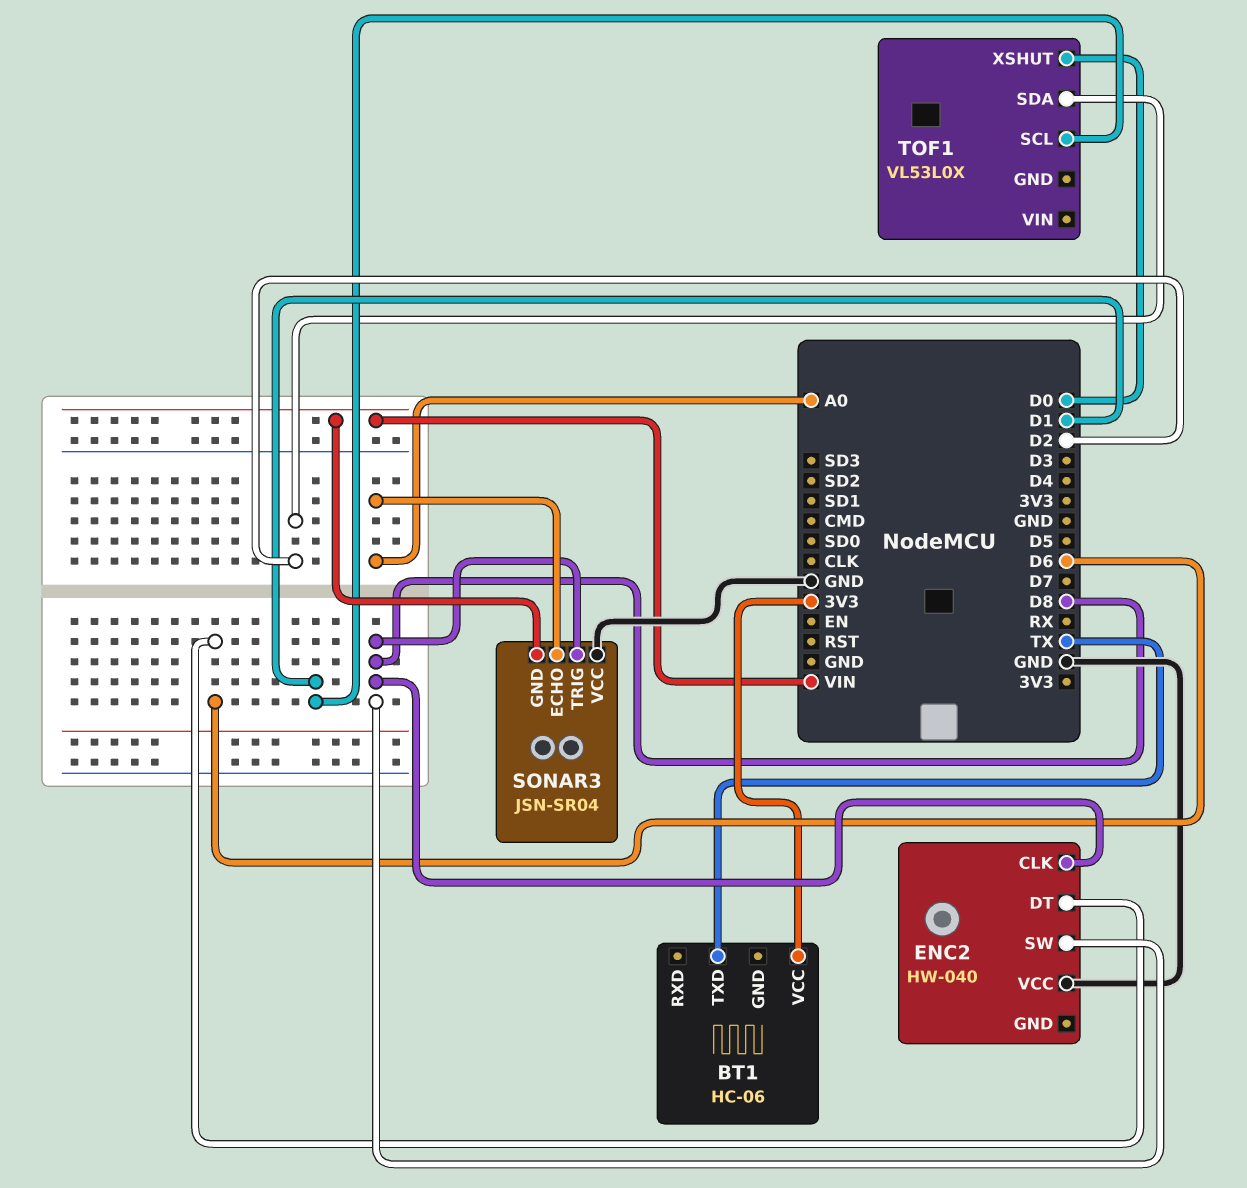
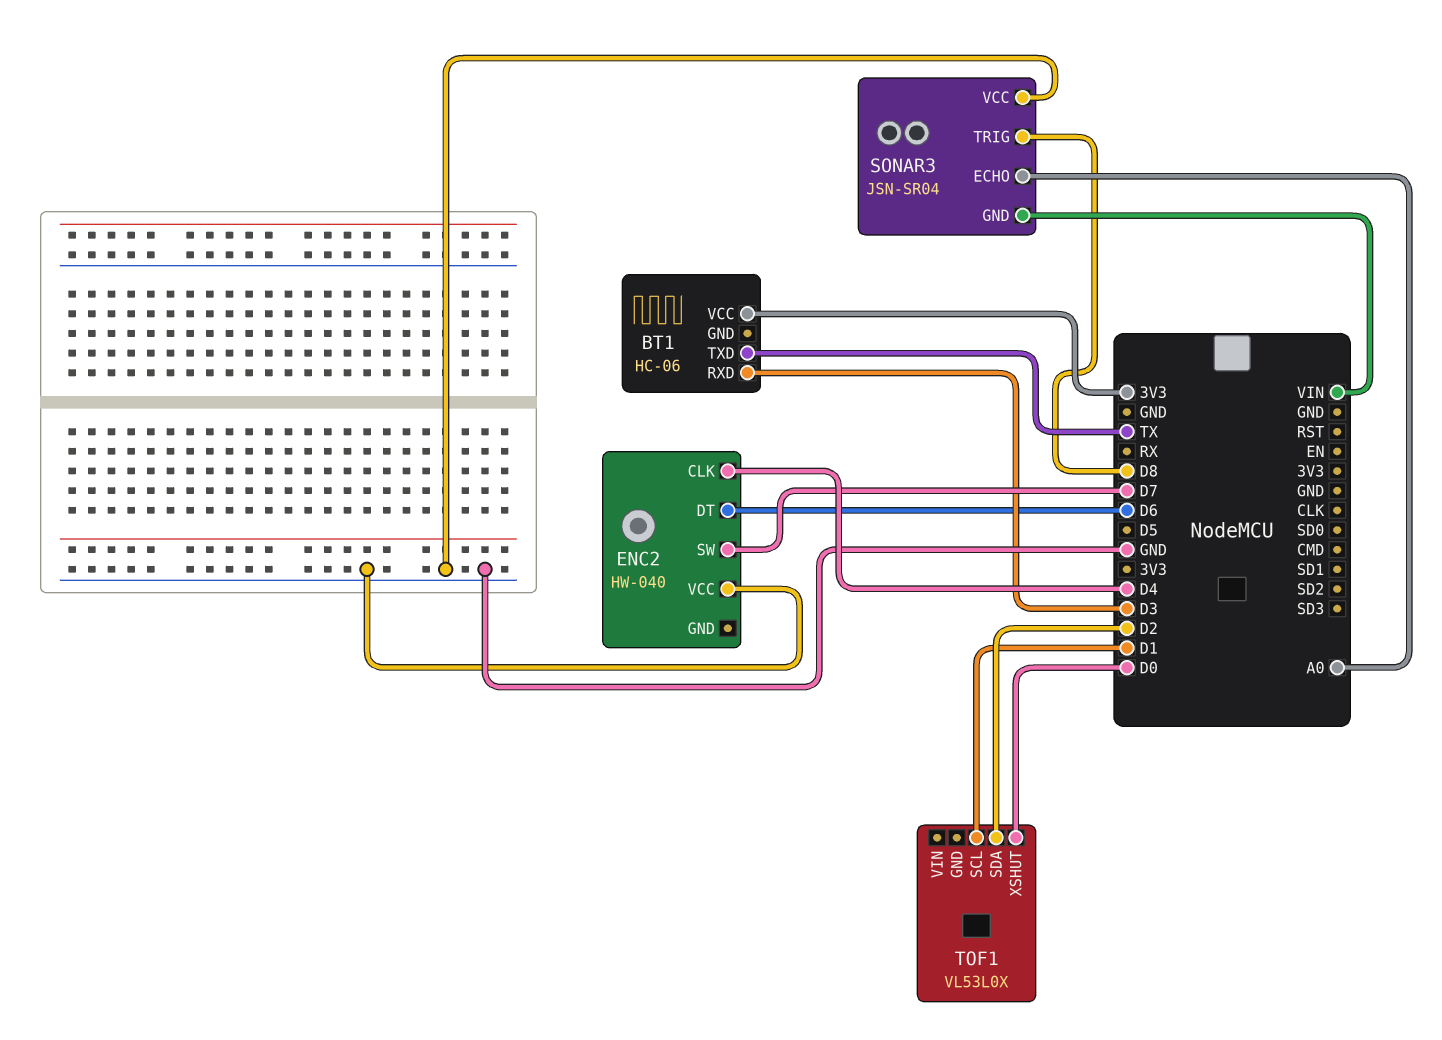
BT1 pin RXD: none -> D3
ENC2 pin CLK: D8 -> D4
ENC2 pin SW: D8 -> D7

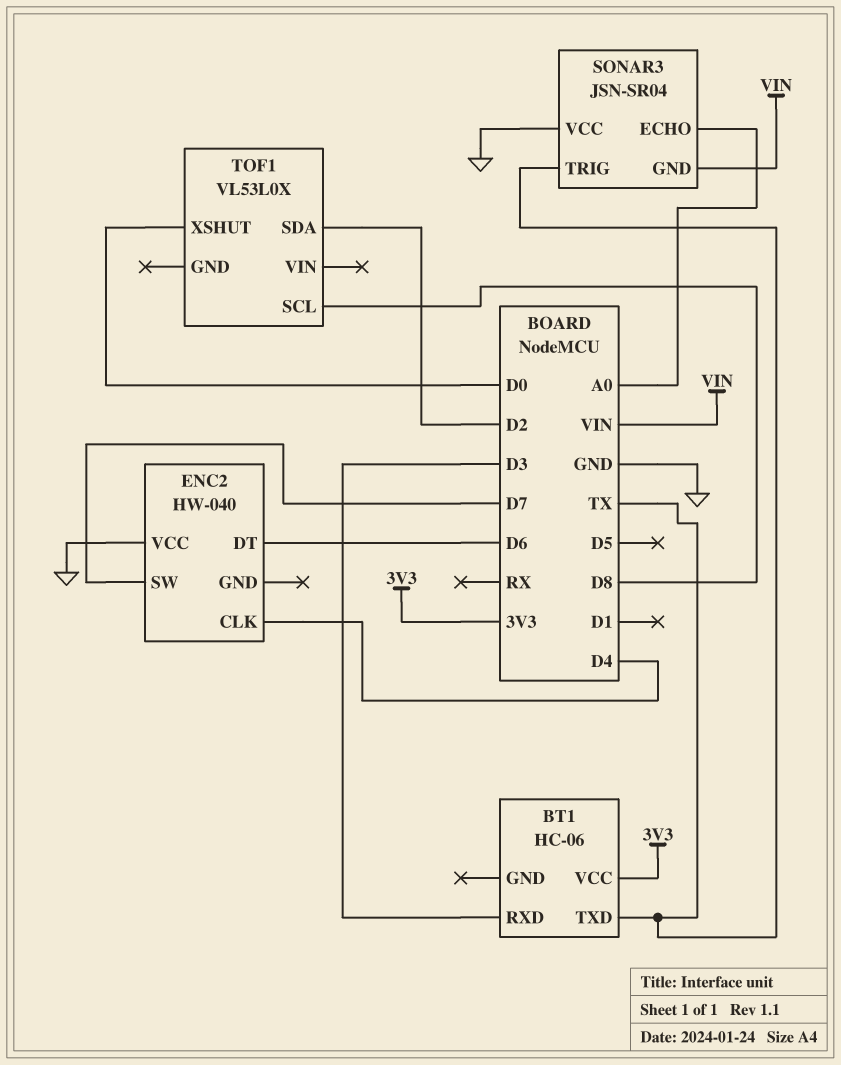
SONAR3 pin TRIG: D8 -> TX
TOF1 pin SCL: D1 -> D8

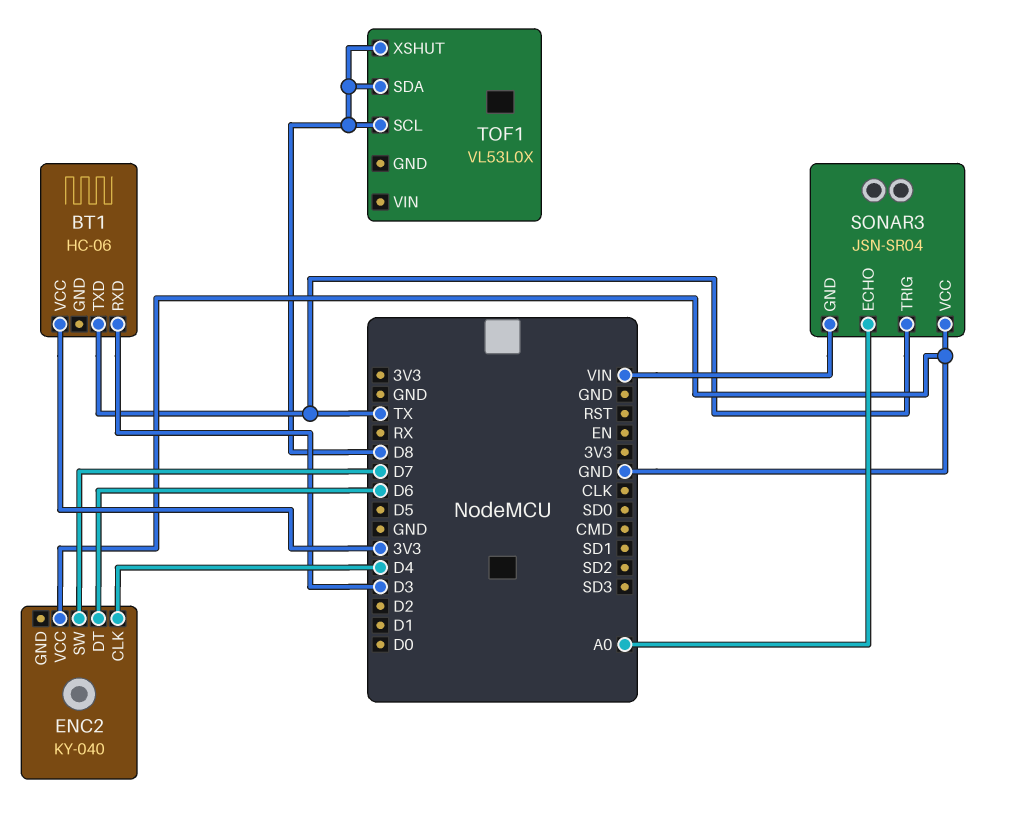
ENC2: HW-040 -> KY-040
TOF1 pin SDA: D2 -> D8
TOF1 pin XSHUT: D0 -> D8

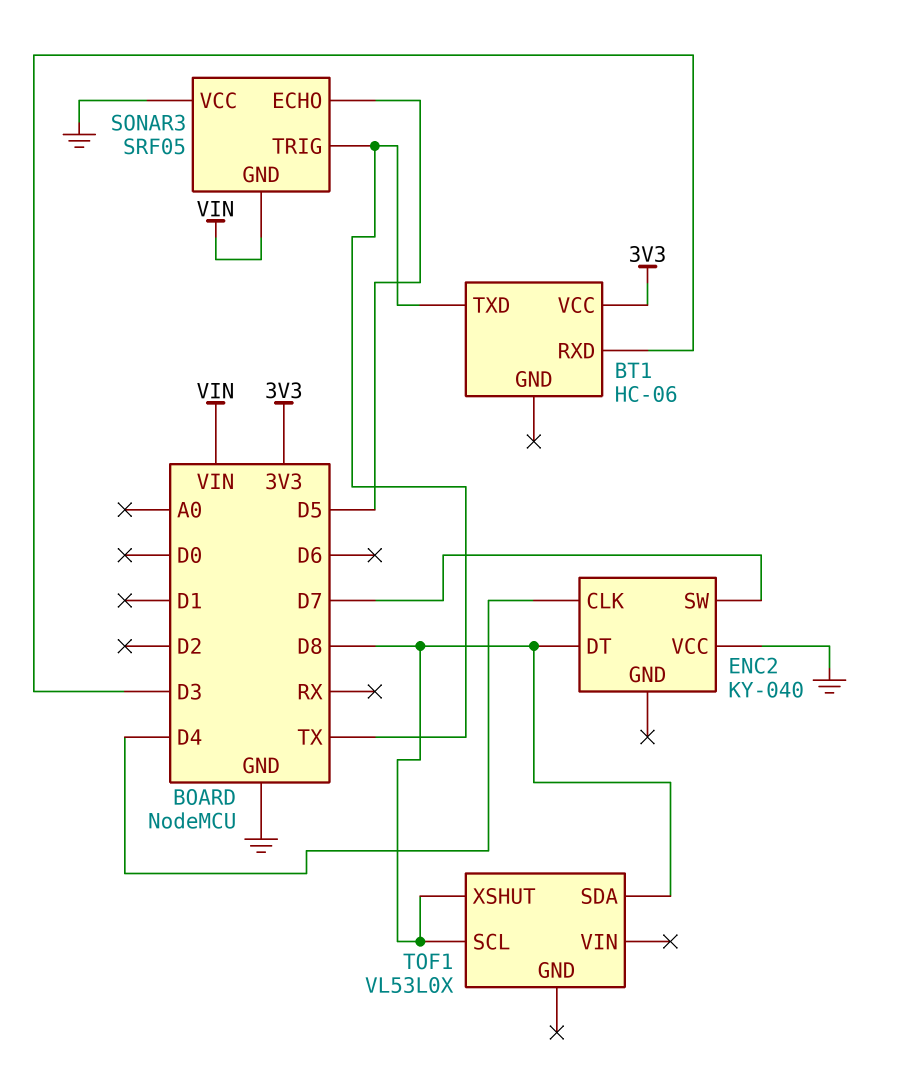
ENC2 pin DT: D6 -> D8
SONAR3: JSN-SR04 -> SRF05
SONAR3 pin ECHO: A0 -> D5

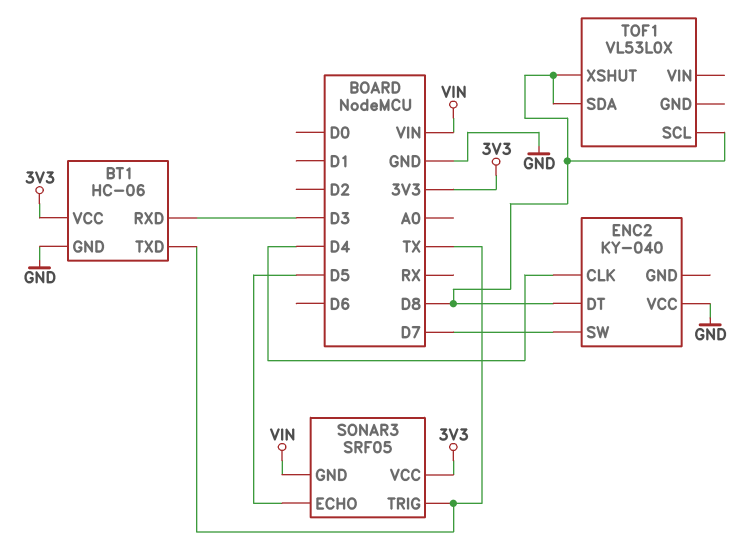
BT1 pin GND: none -> GND
SONAR3 pin VCC: GND -> 3V3

